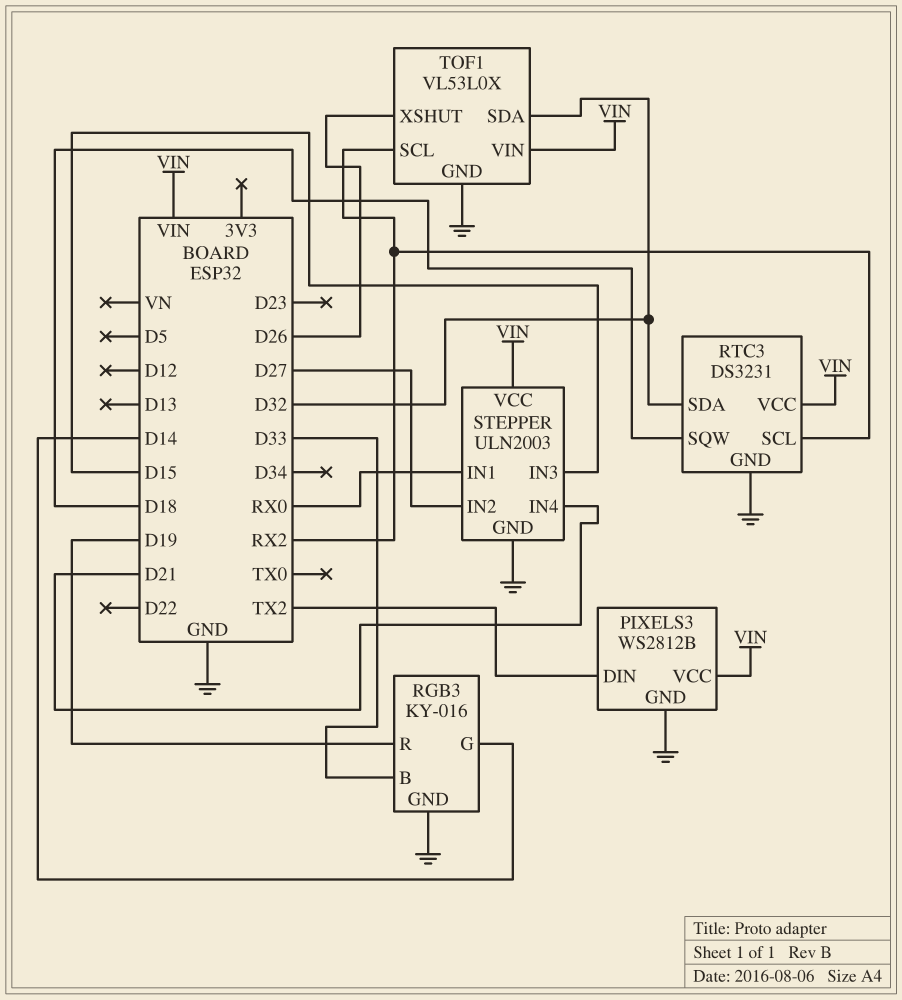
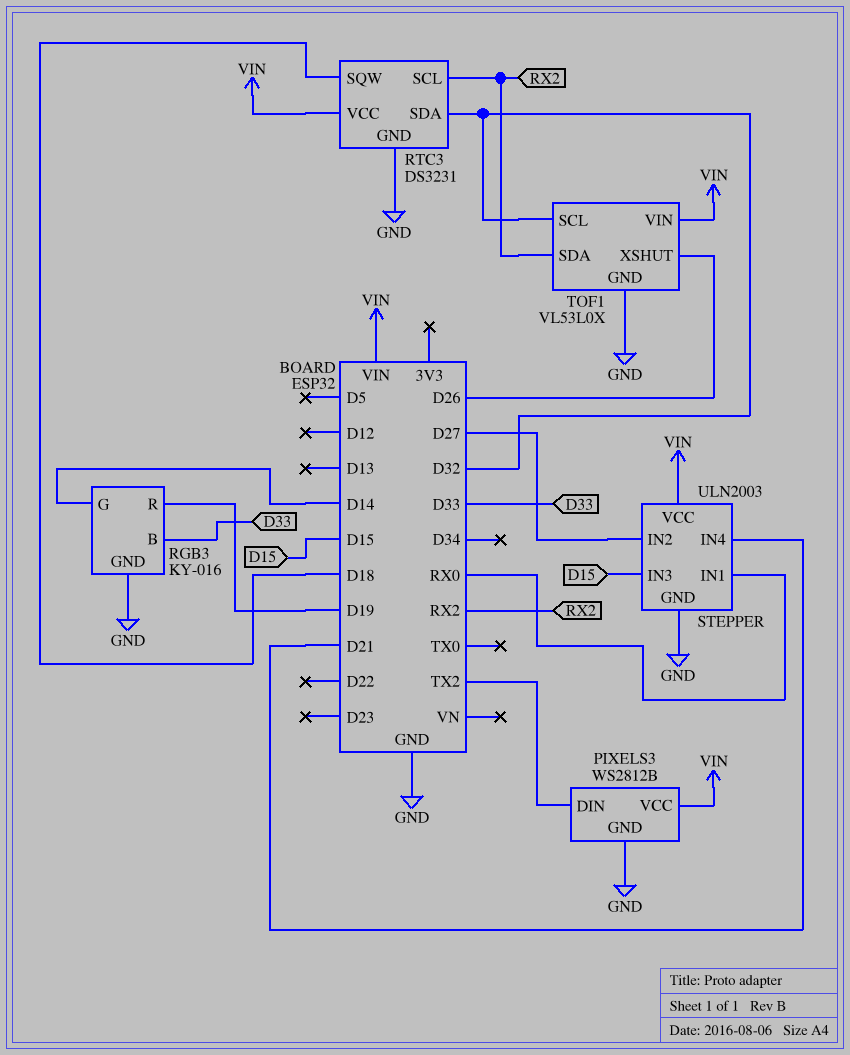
TOF1 pin SCL: RX2 -> D32
TOF1 pin SDA: D32 -> RX2

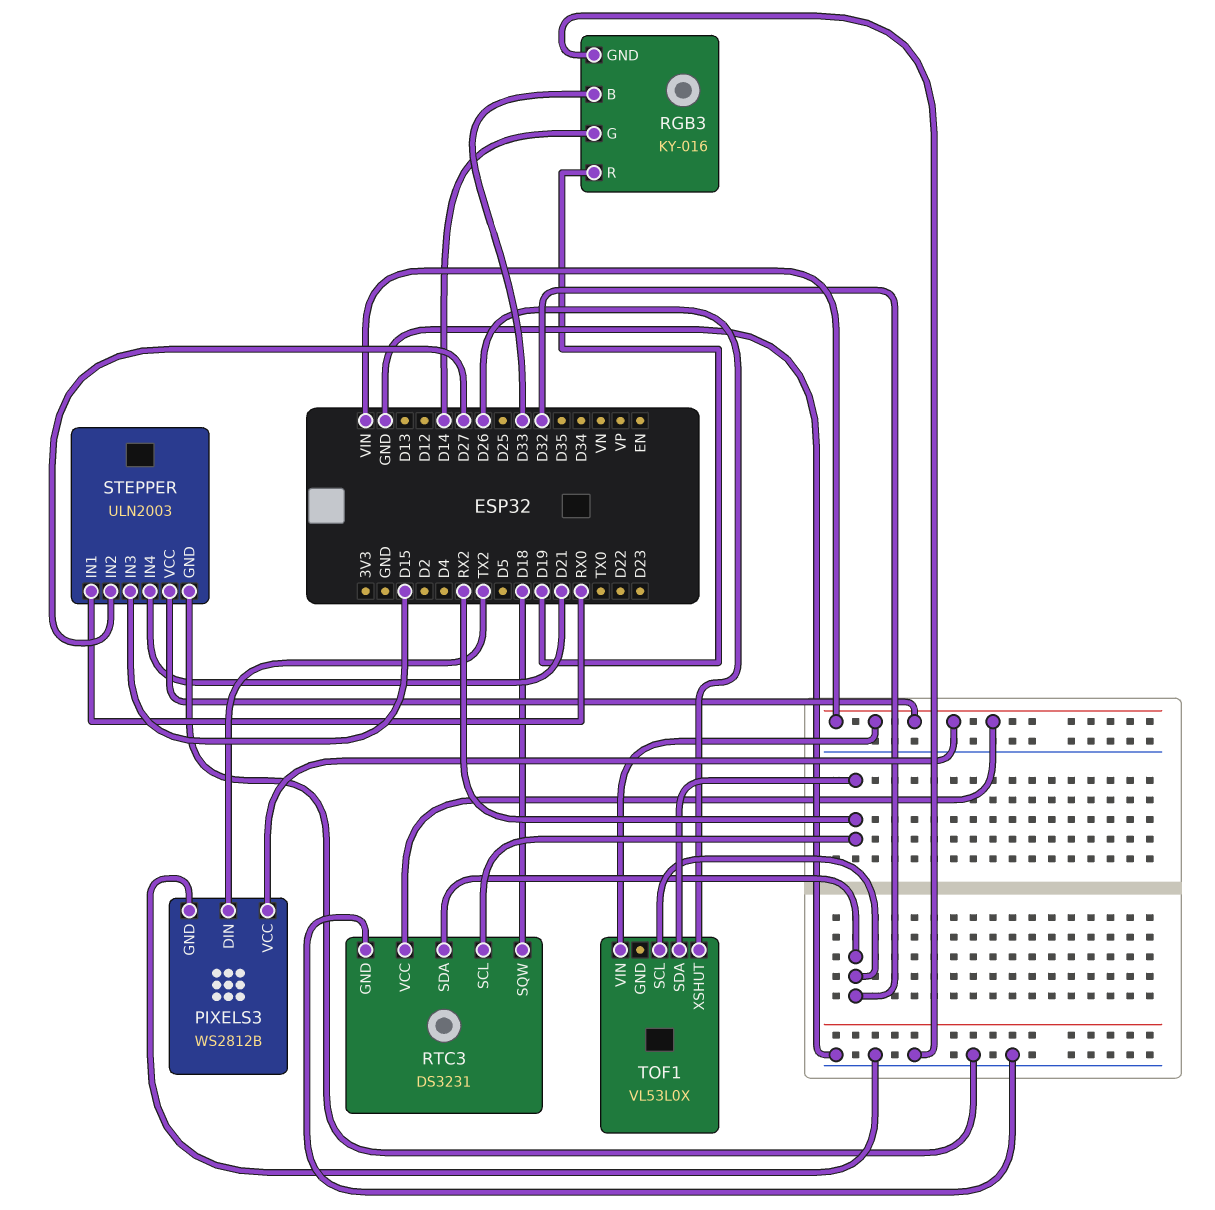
TOF1 pin GND: GND -> none

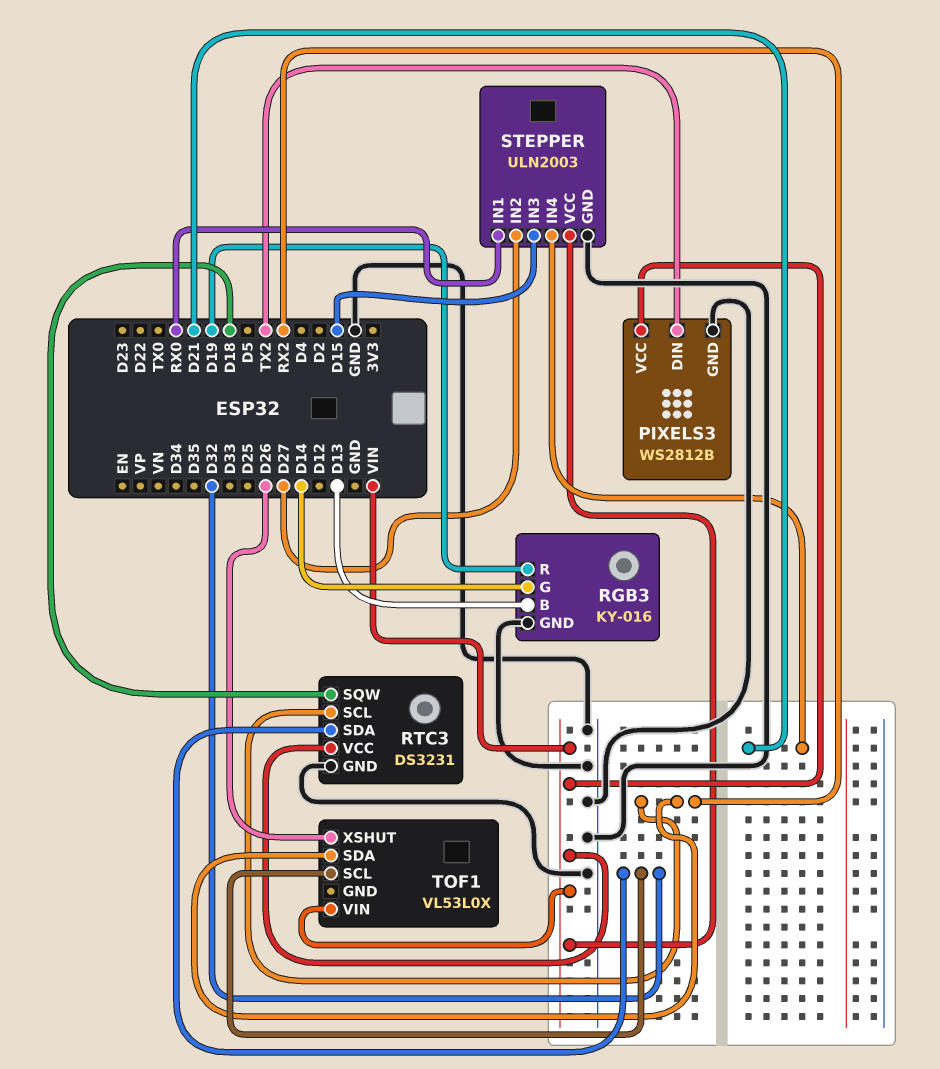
RGB3 pin B: D33 -> D13

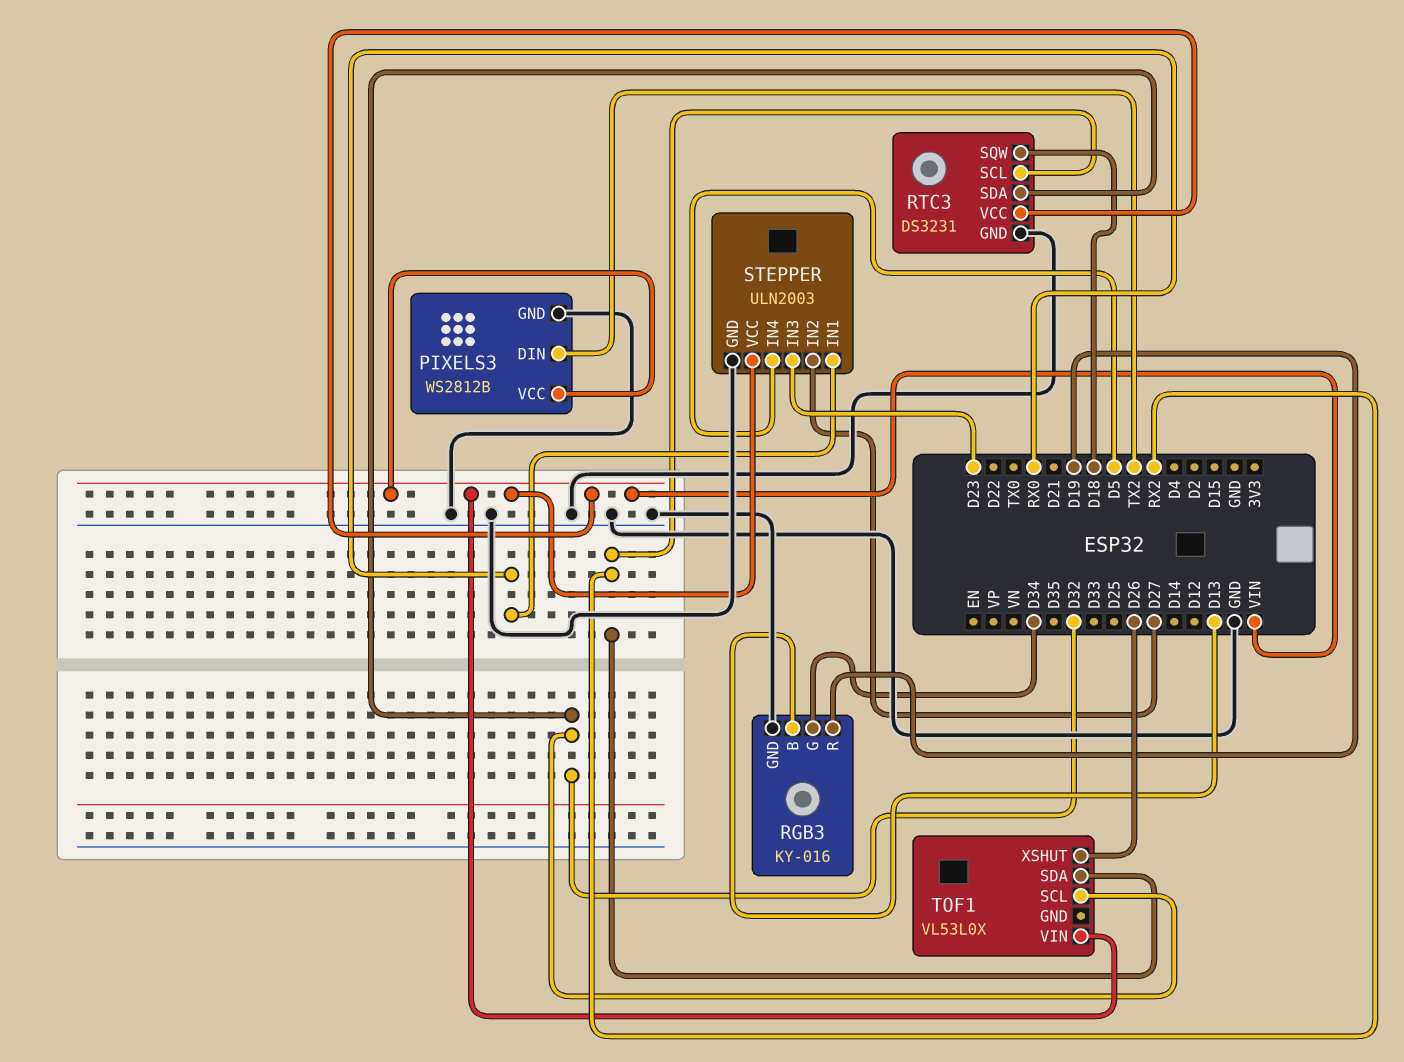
RGB3 pin G: D14 -> D34
STEPPER pin IN3: D15 -> D23
STEPPER pin IN4: D21 -> D5

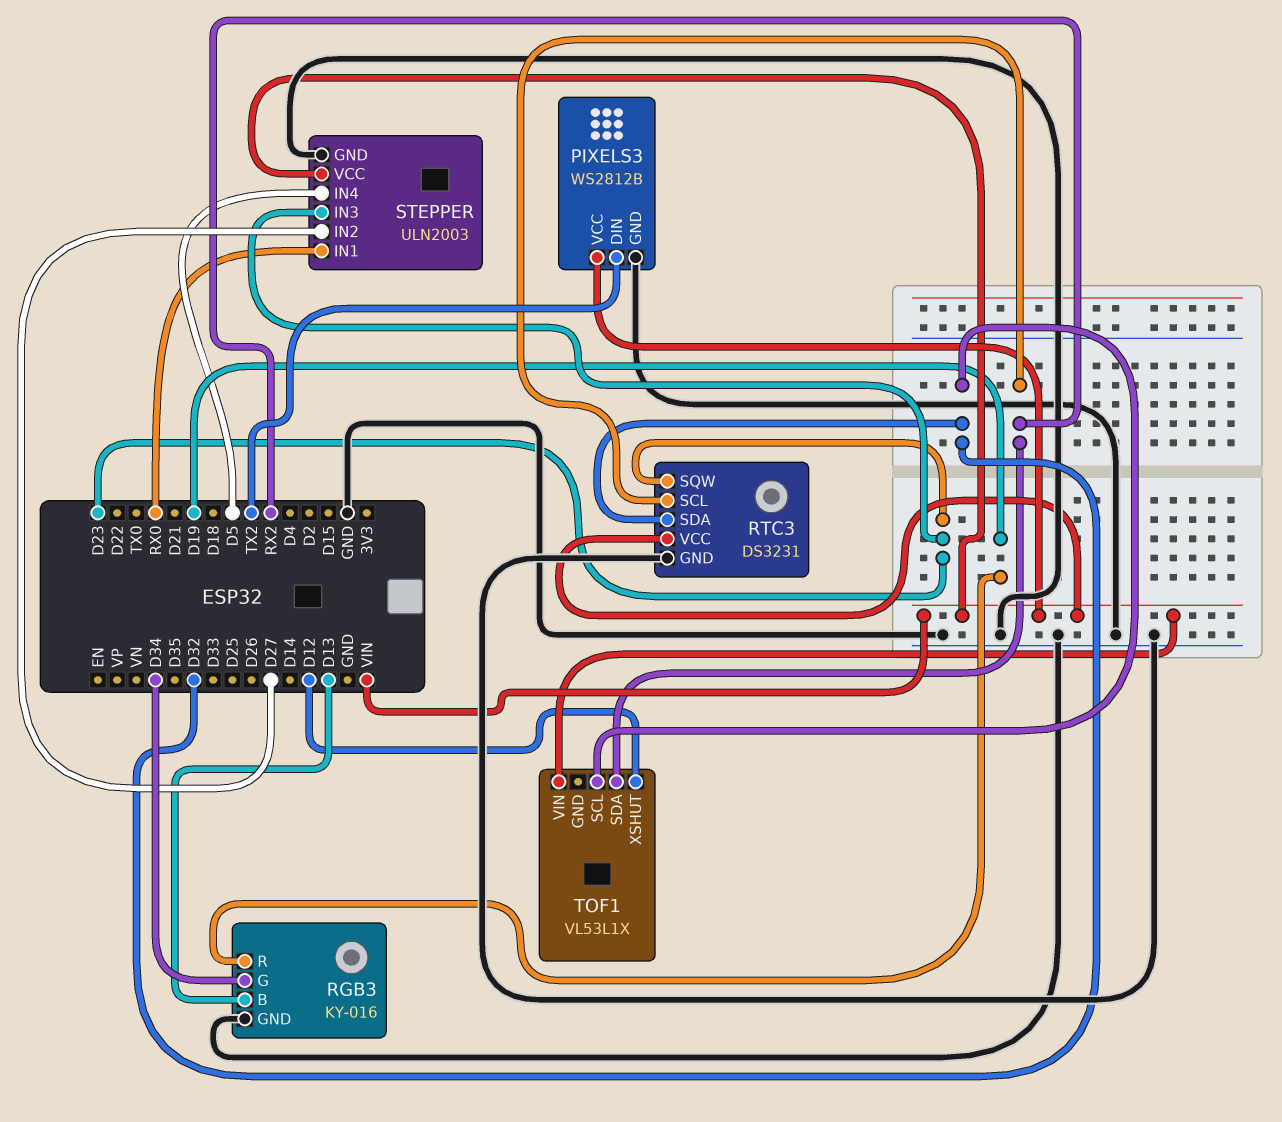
RTC3 pin SQW: D18 -> D23
TOF1: VL53L0X -> VL53L1X
TOF1 pin XSHUT: D26 -> D12

